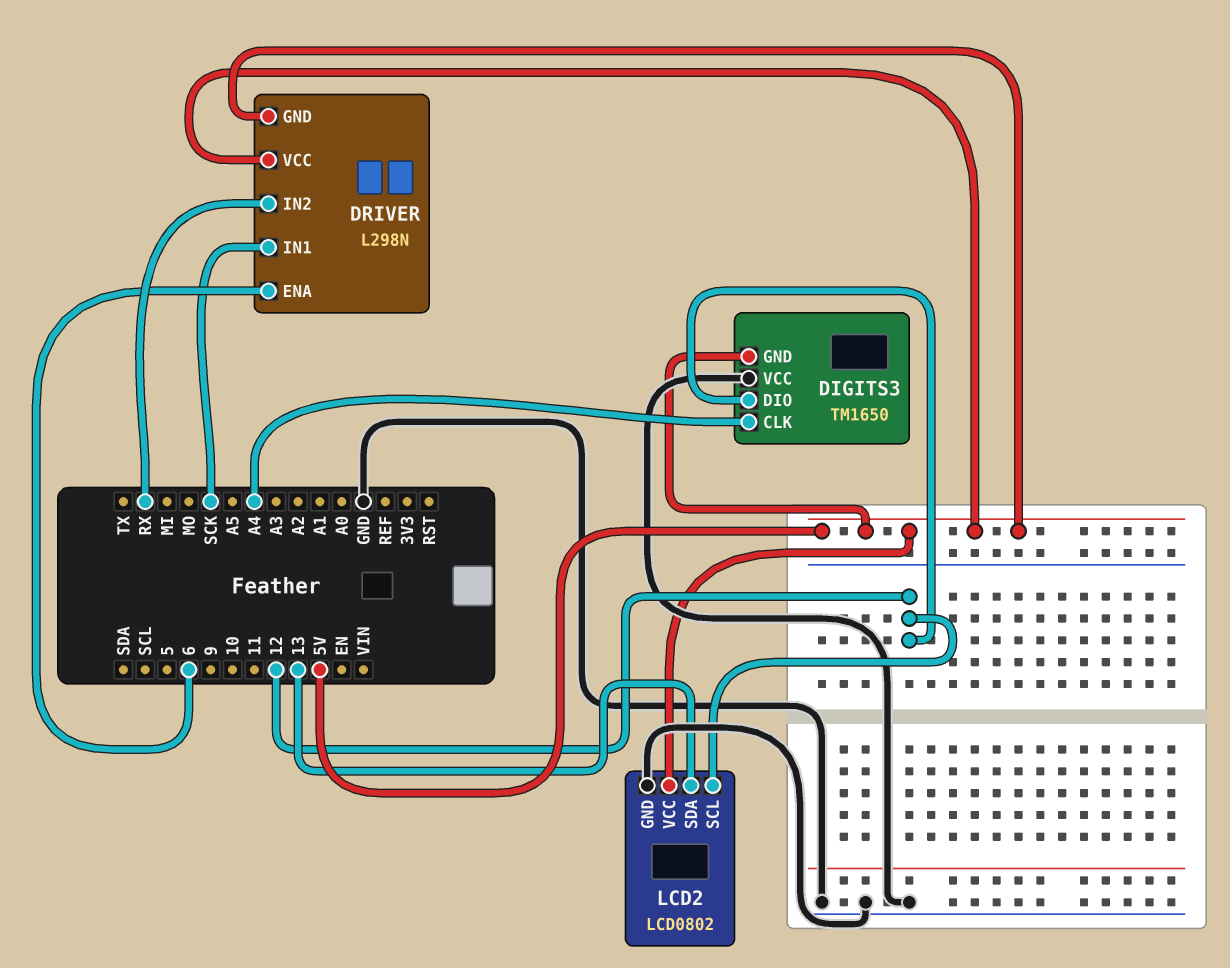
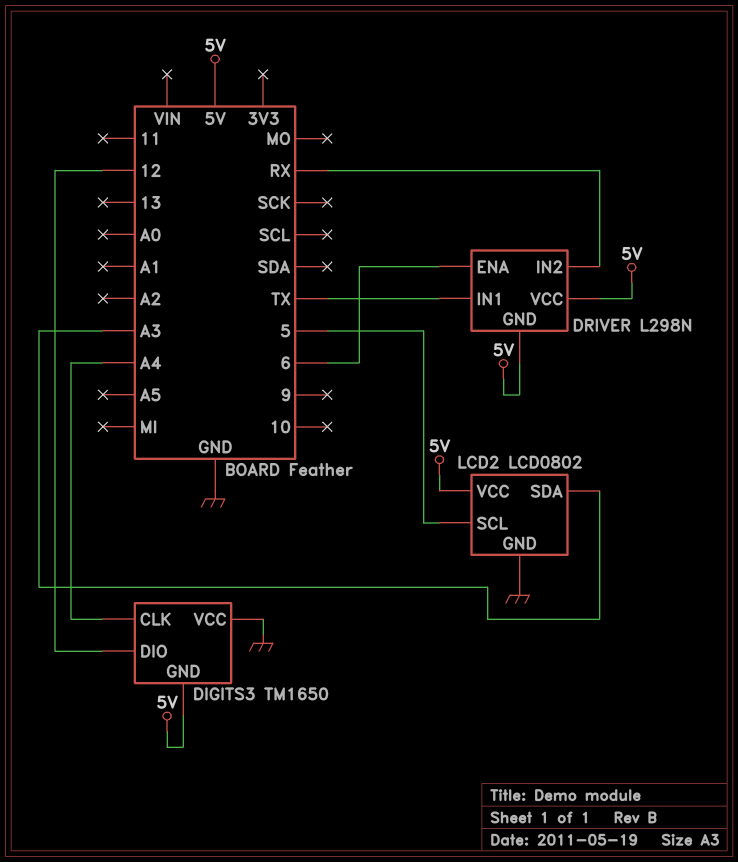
DRIVER pin IN1: SCK -> TX
LCD2 pin SCL: 12 -> 5
LCD2 pin SDA: 13 -> A3

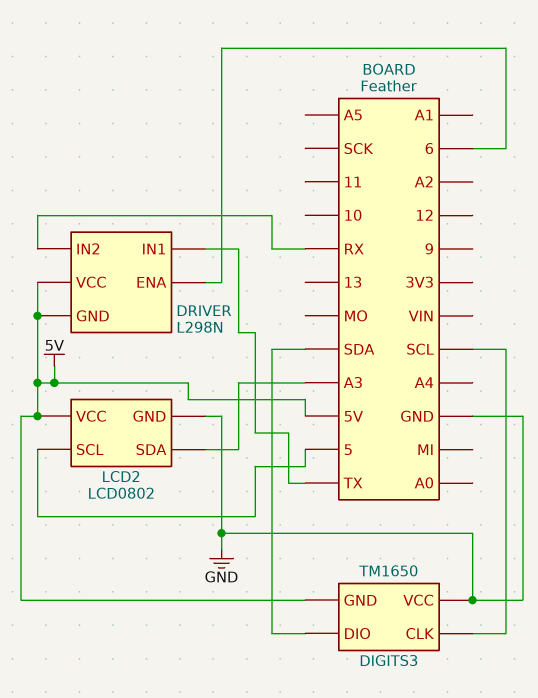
DIGITS3 pin CLK: A4 -> SCL
DIGITS3 pin DIO: 12 -> SDA

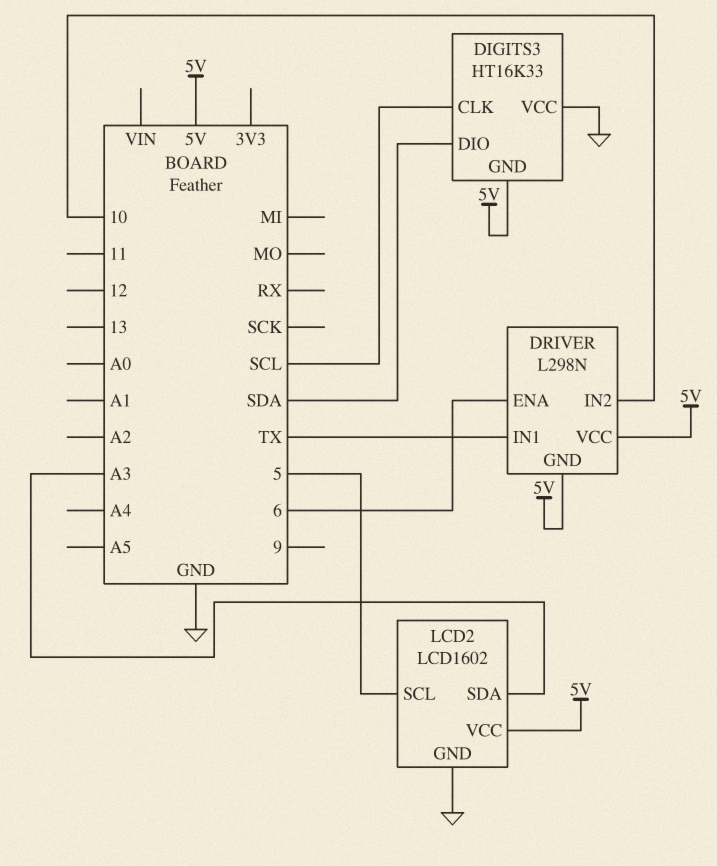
DIGITS3: TM1650 -> HT16K33
DRIVER pin IN2: RX -> 10
LCD2: LCD0802 -> LCD1602

